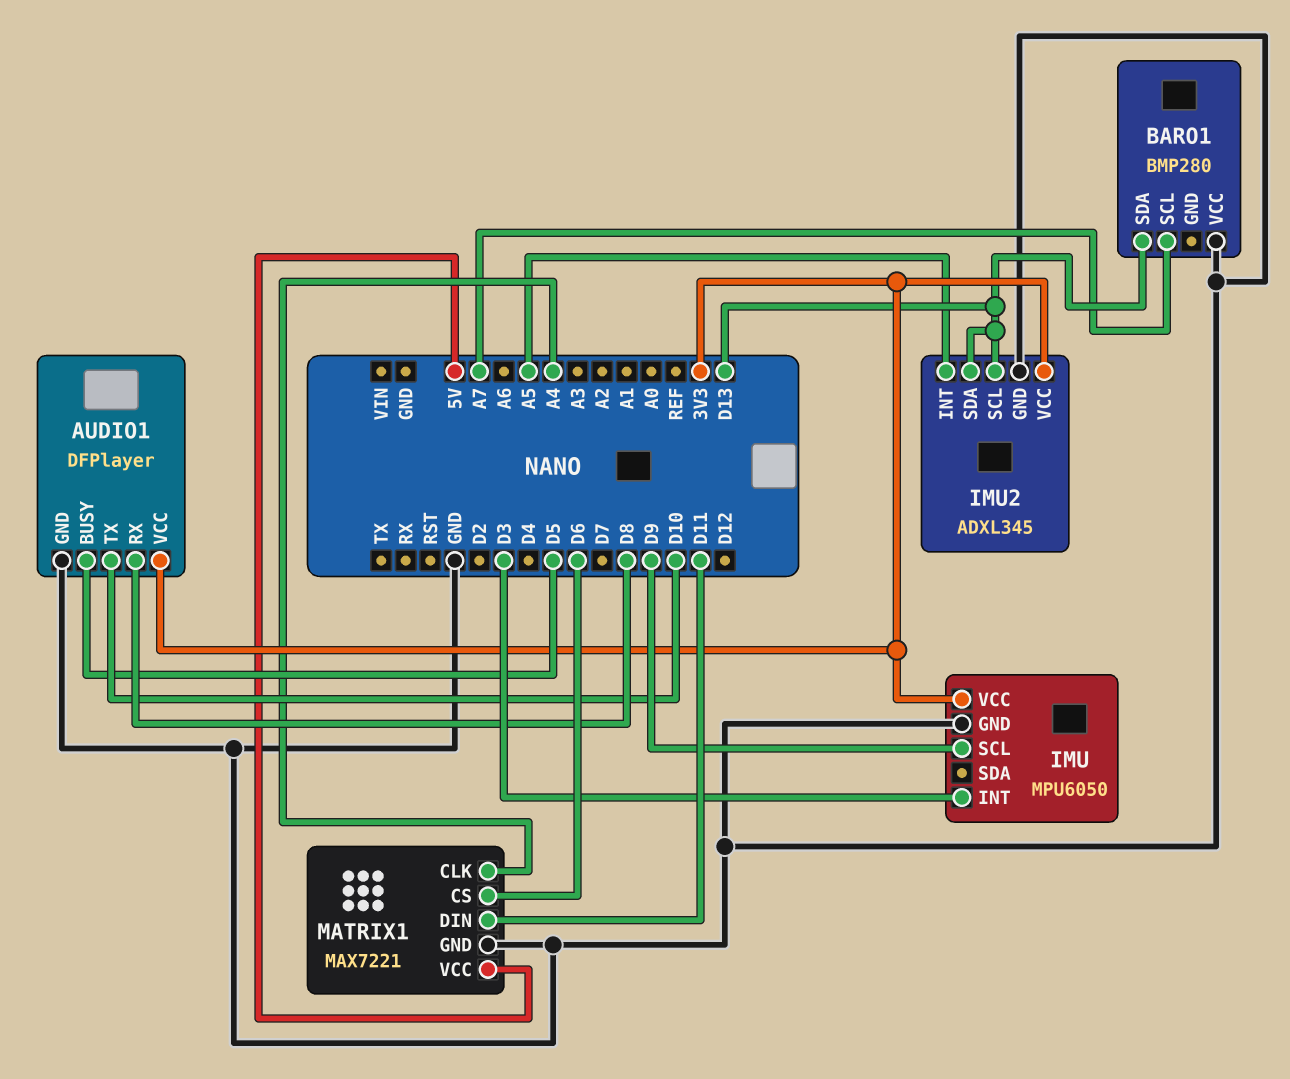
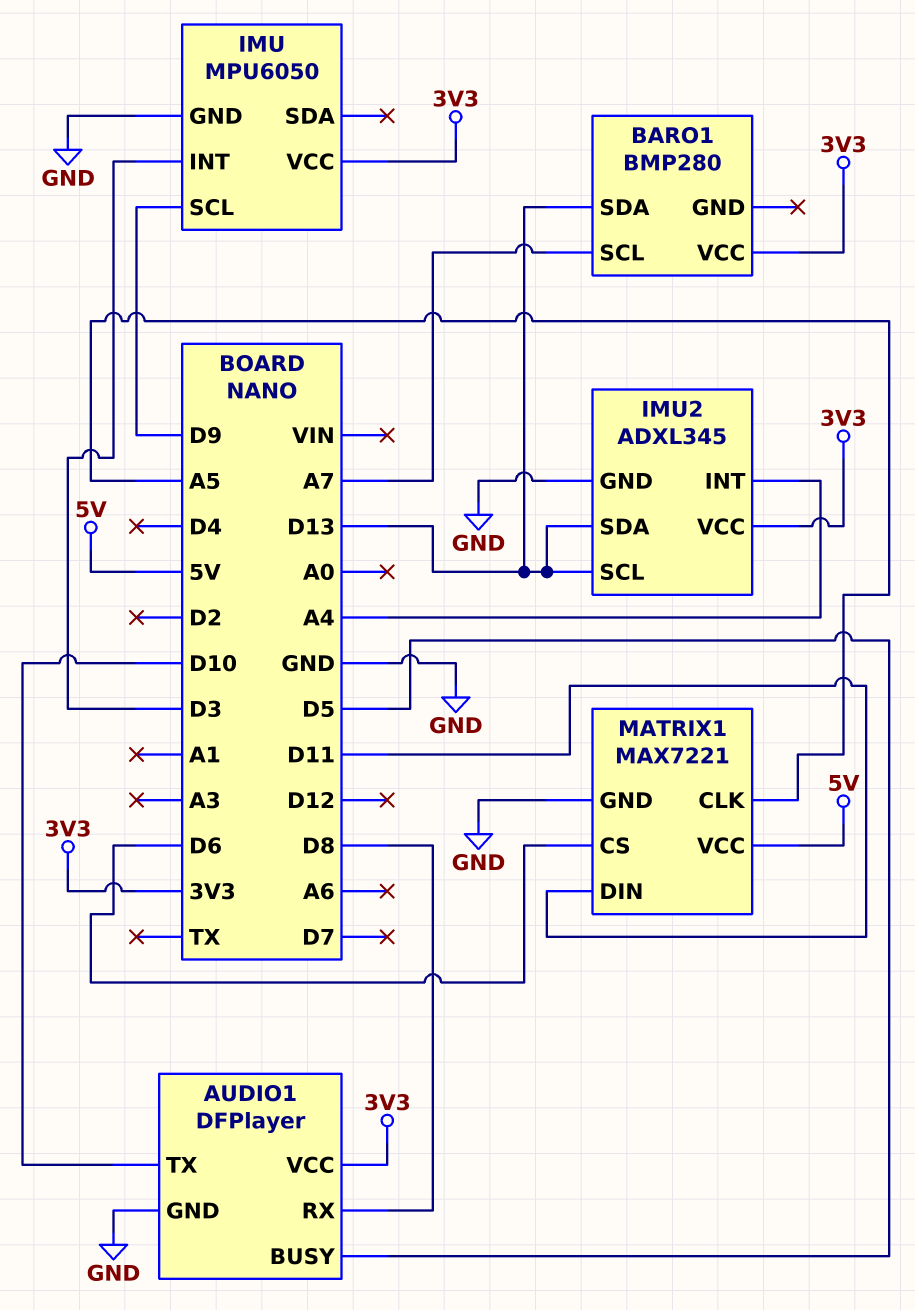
BARO1 pin VCC: GND -> 3V3
IMU2 pin INT: A5 -> A4
MATRIX1 pin CLK: A4 -> A5

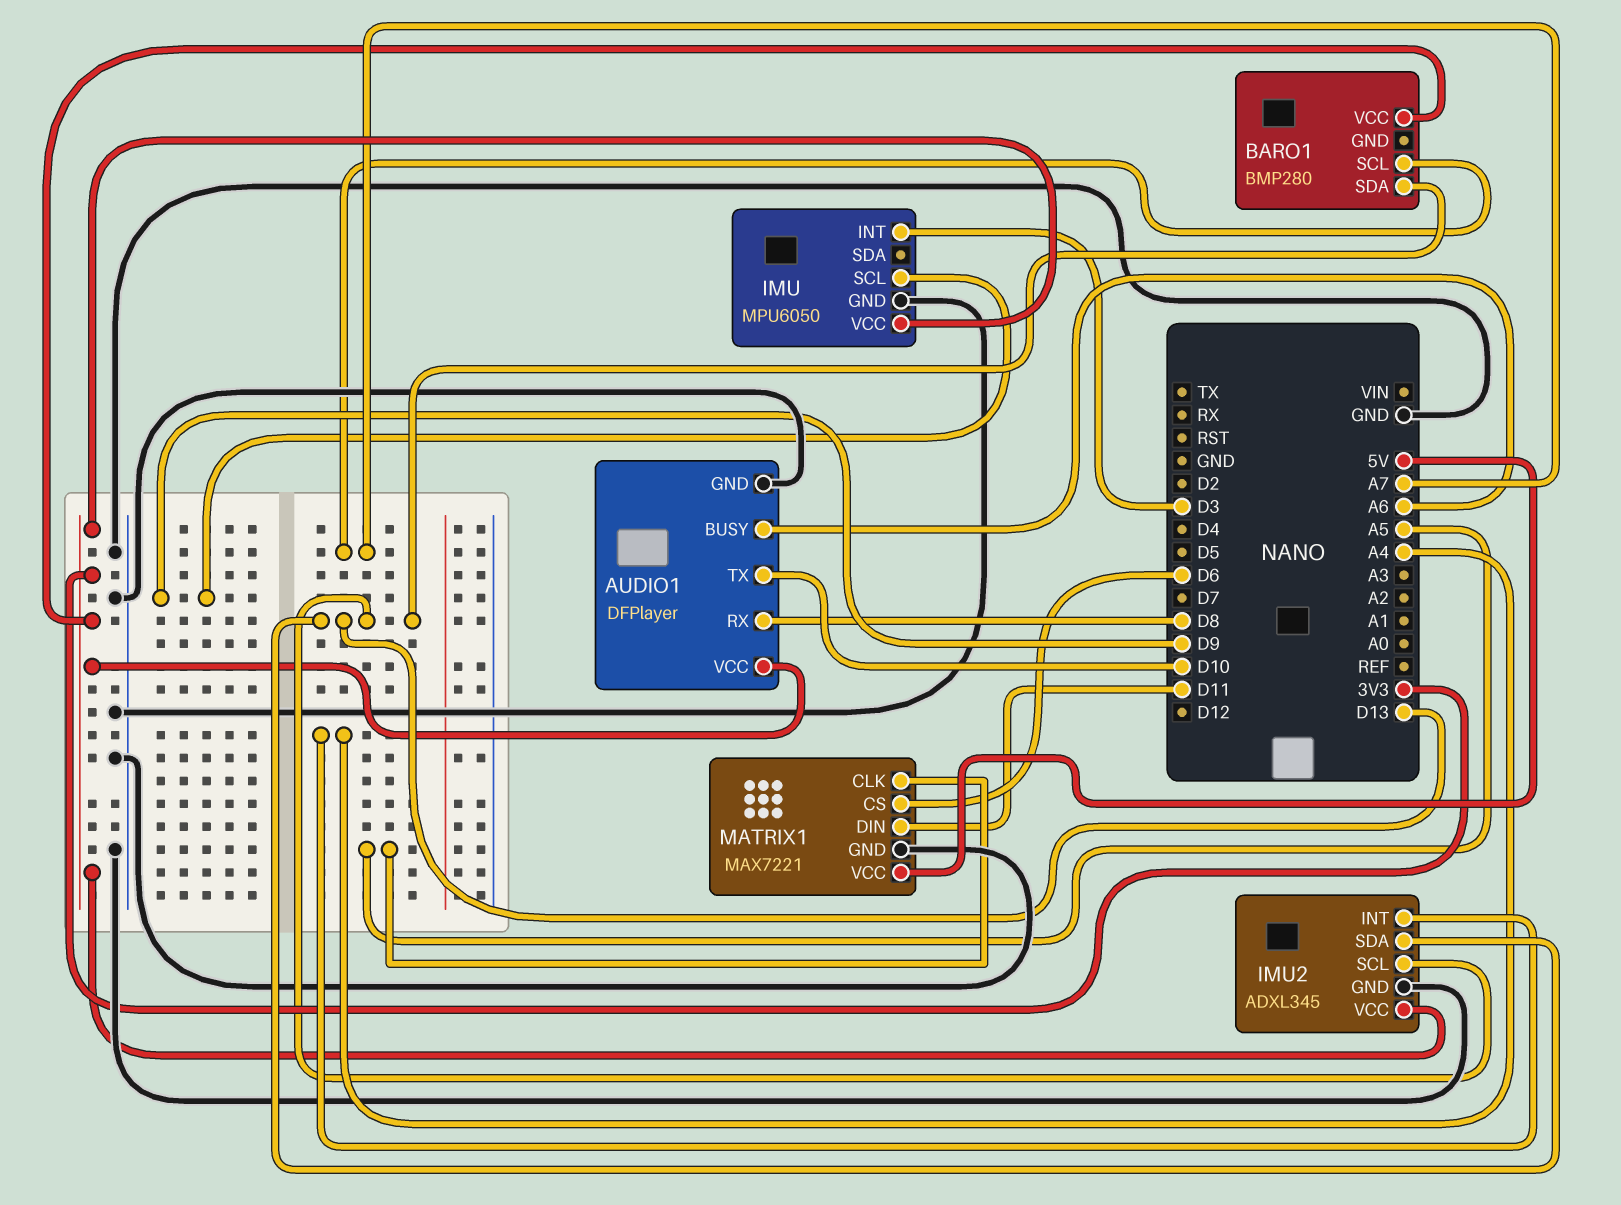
AUDIO1 pin BUSY: D5 -> A6

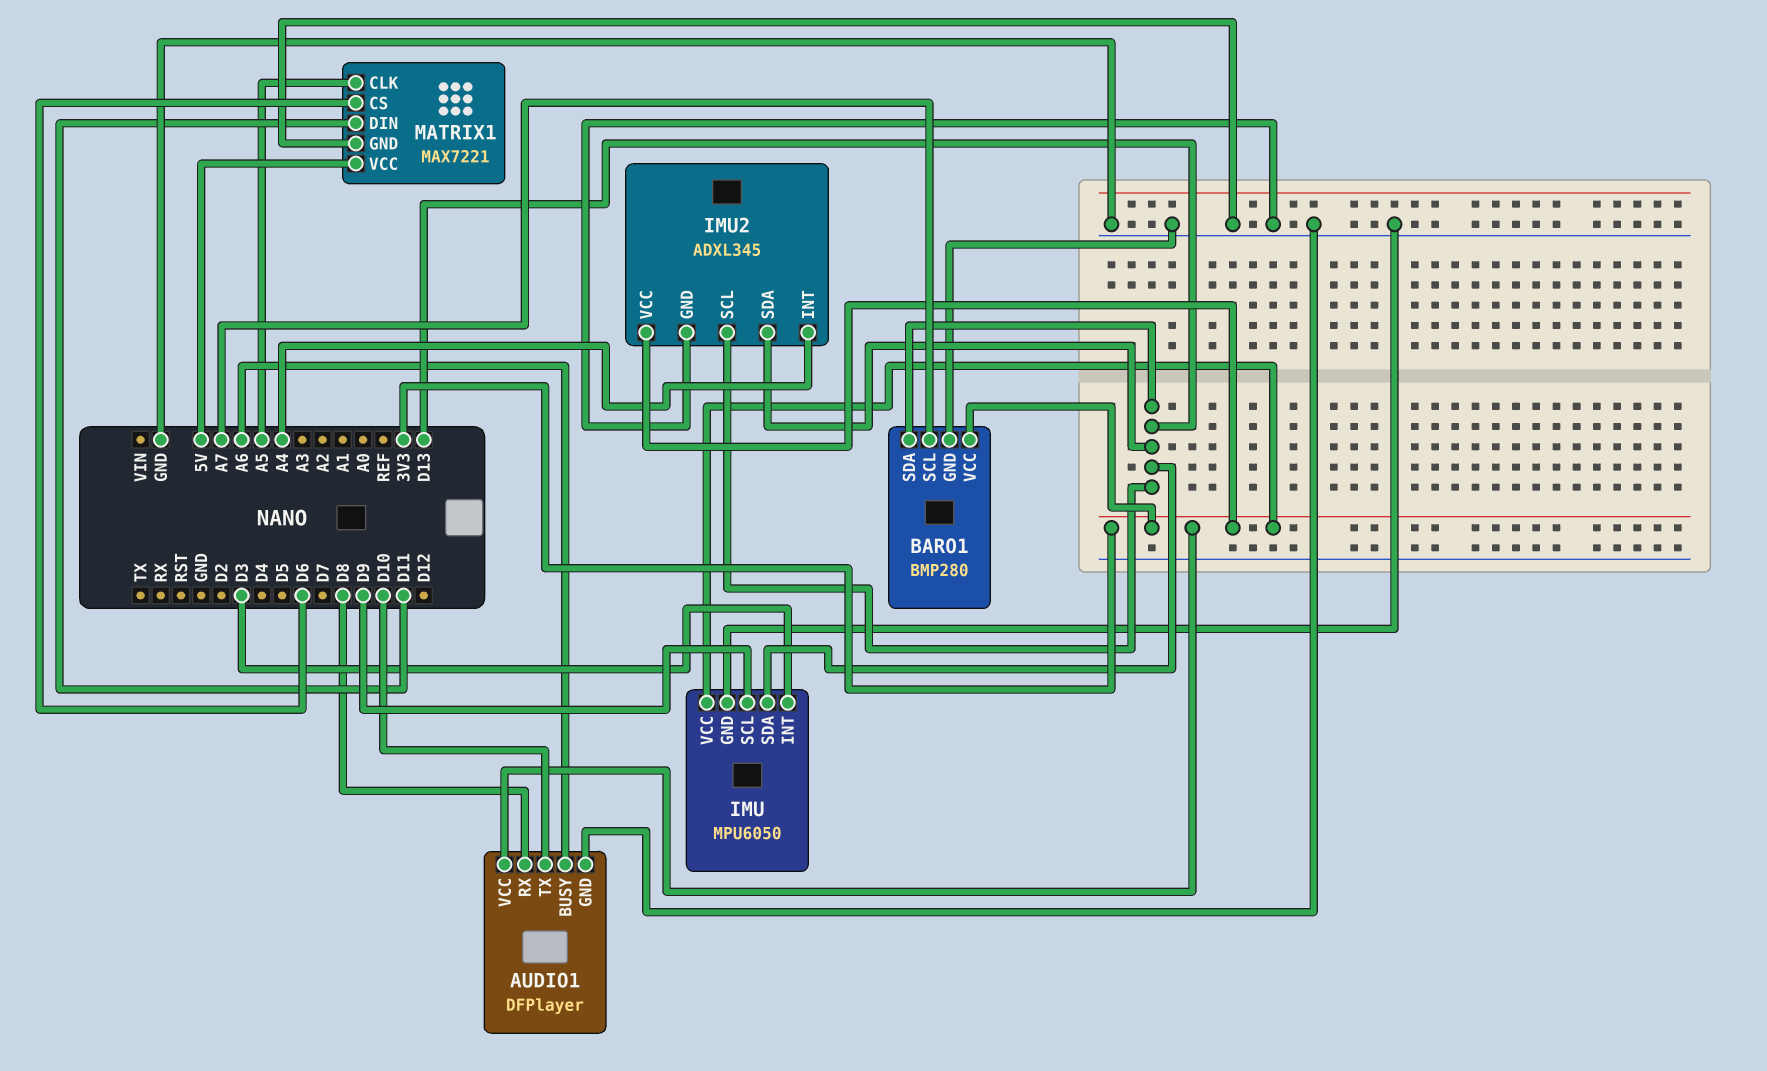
BARO1 pin GND: none -> GND
IMU pin SDA: none -> D13

